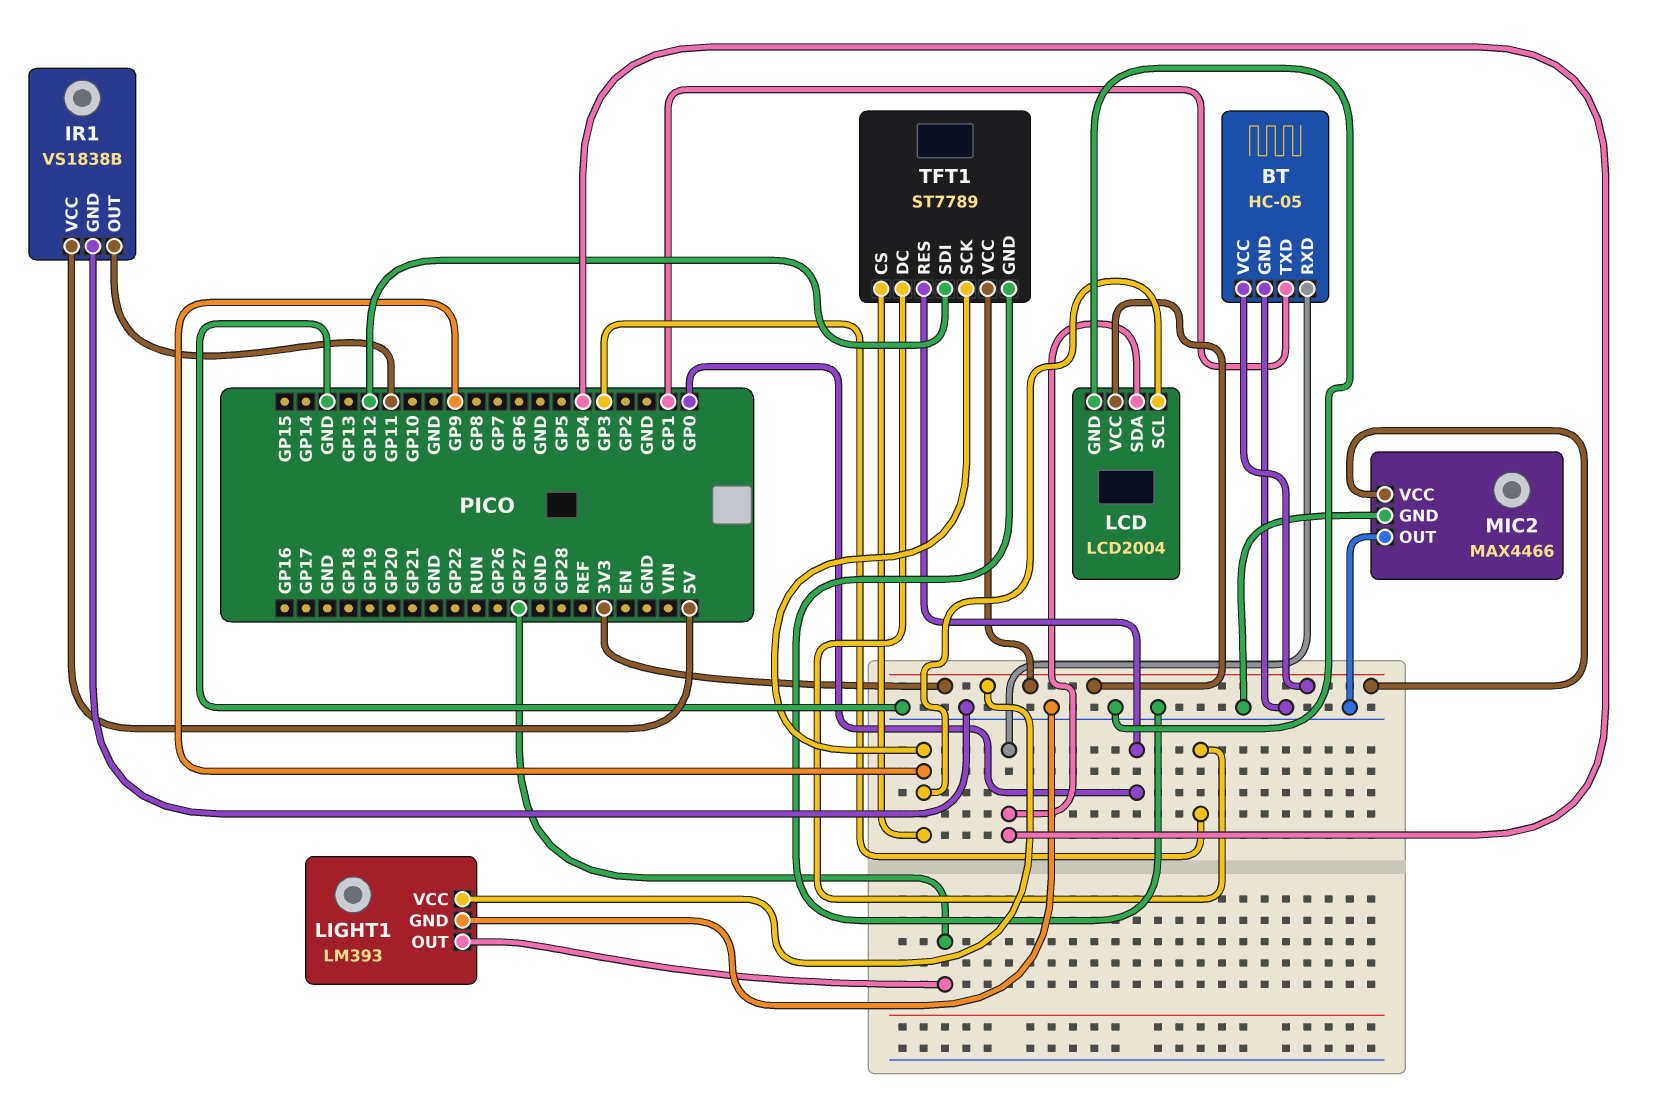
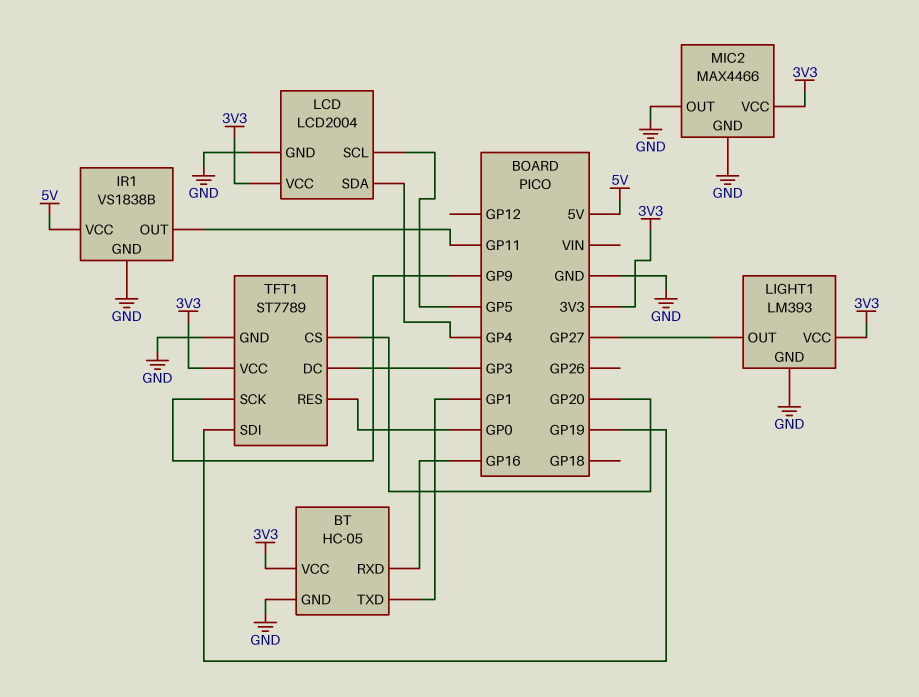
BT pin RXD: GP4 -> GP16
LCD pin SCL: GP9 -> GP5
TFT1 pin CS: GP9 -> GP20
TFT1 pin SDI: GP12 -> GP19

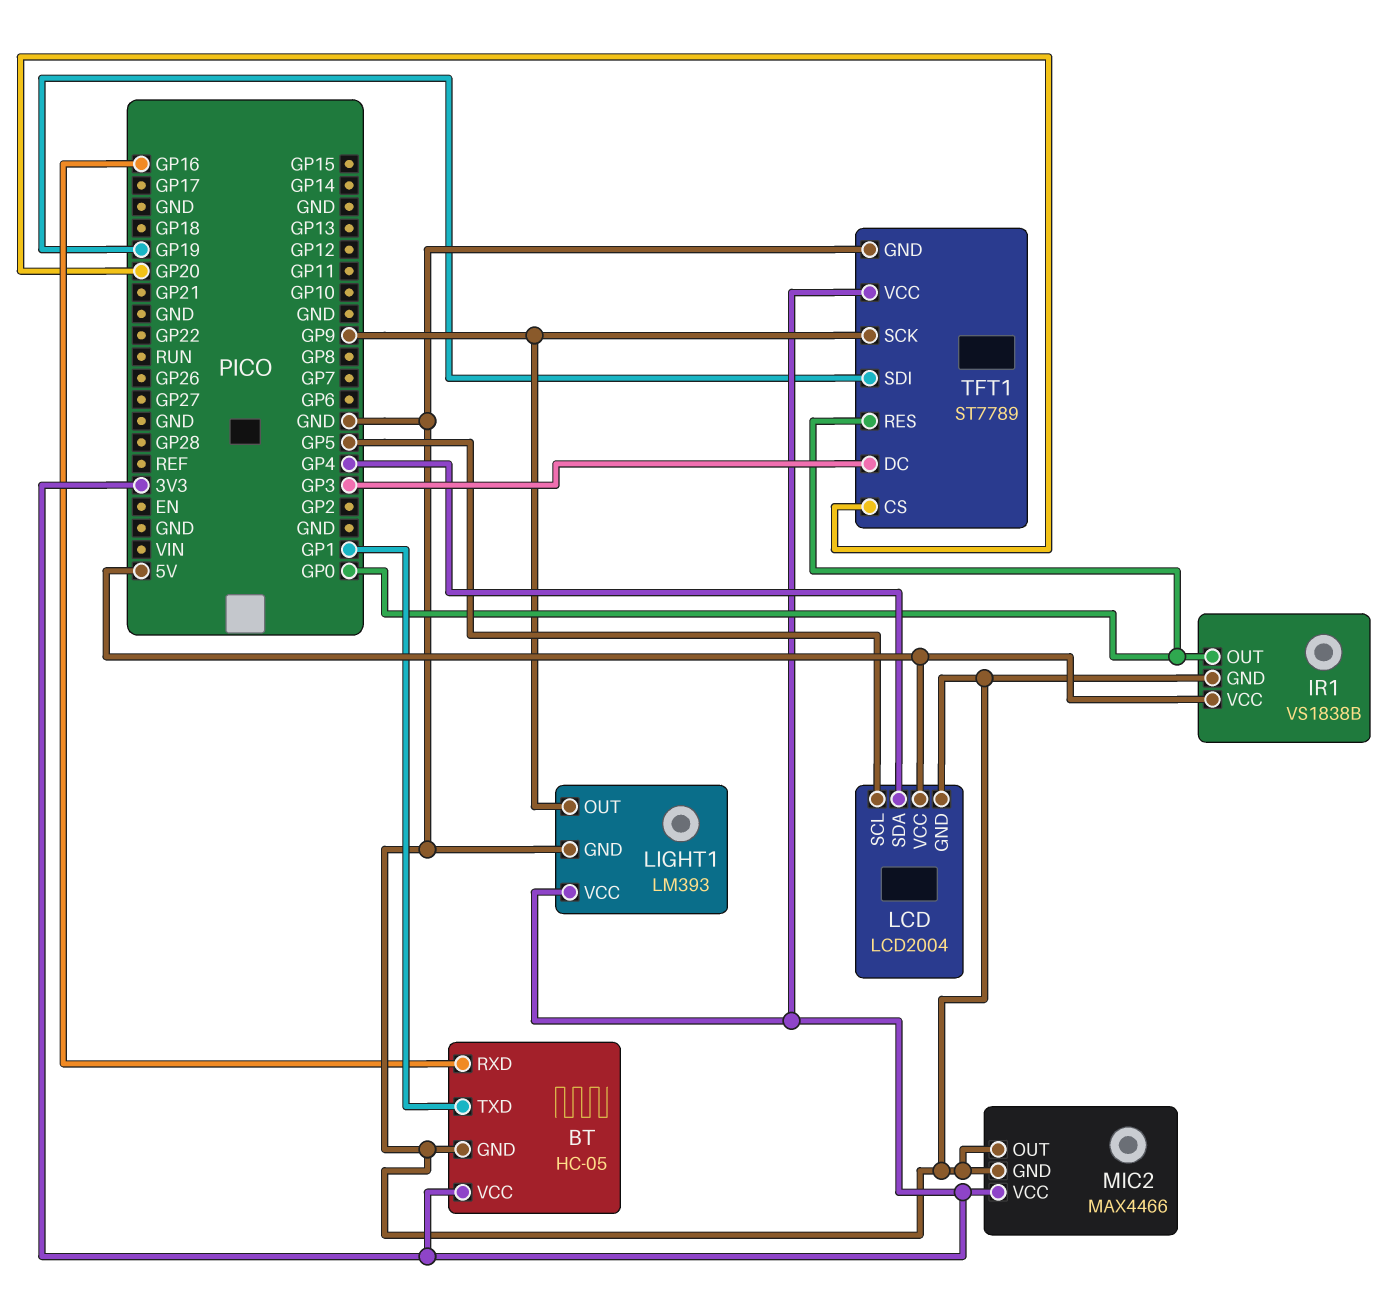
IR1 pin OUT: GP11 -> GP0
LCD pin VCC: 3V3 -> 5V
LIGHT1 pin OUT: GP27 -> GP9

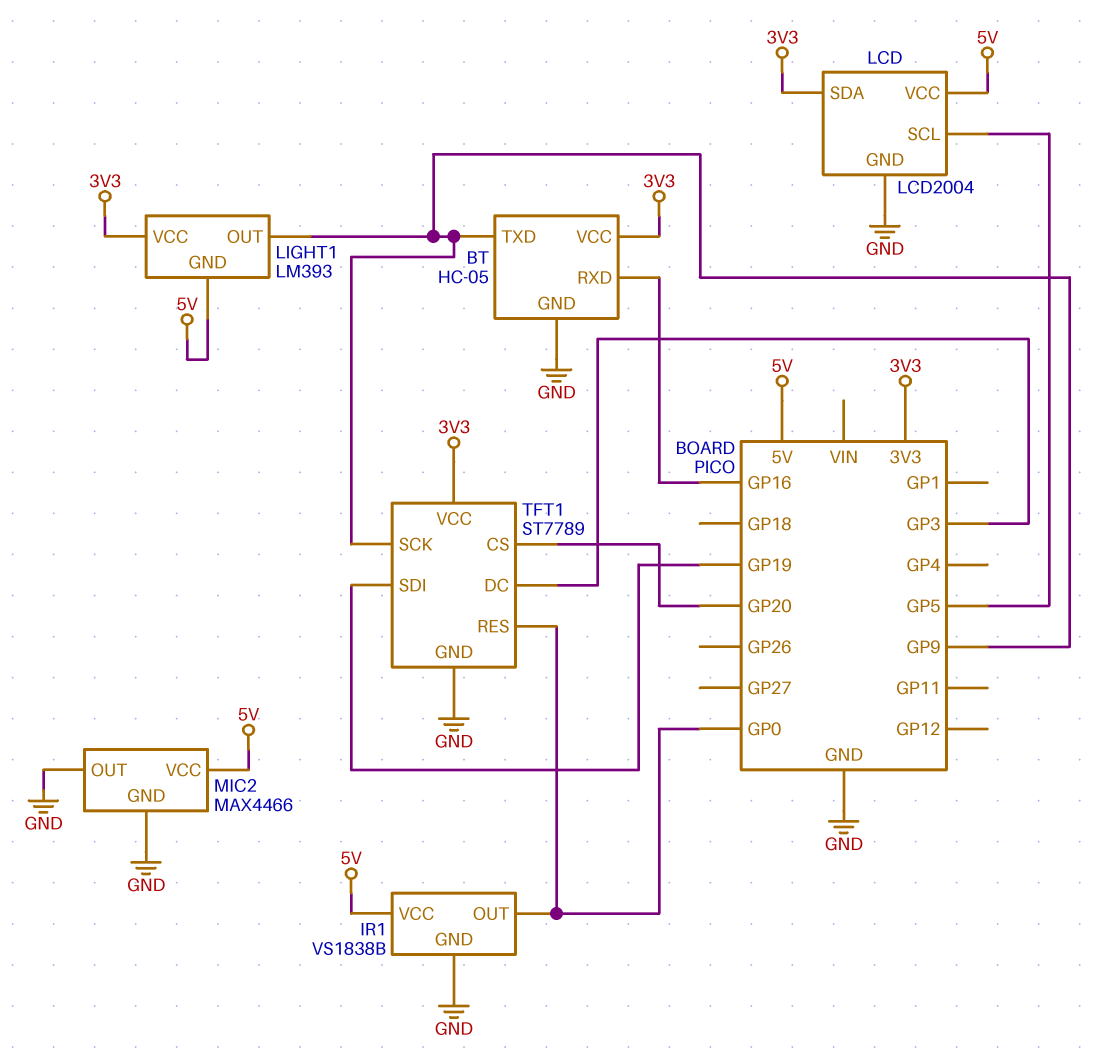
BT pin TXD: GP1 -> GP9
LCD pin SDA: GP4 -> 3V3
LIGHT1 pin GND: GND -> 5V
MIC2 pin VCC: 3V3 -> 5V

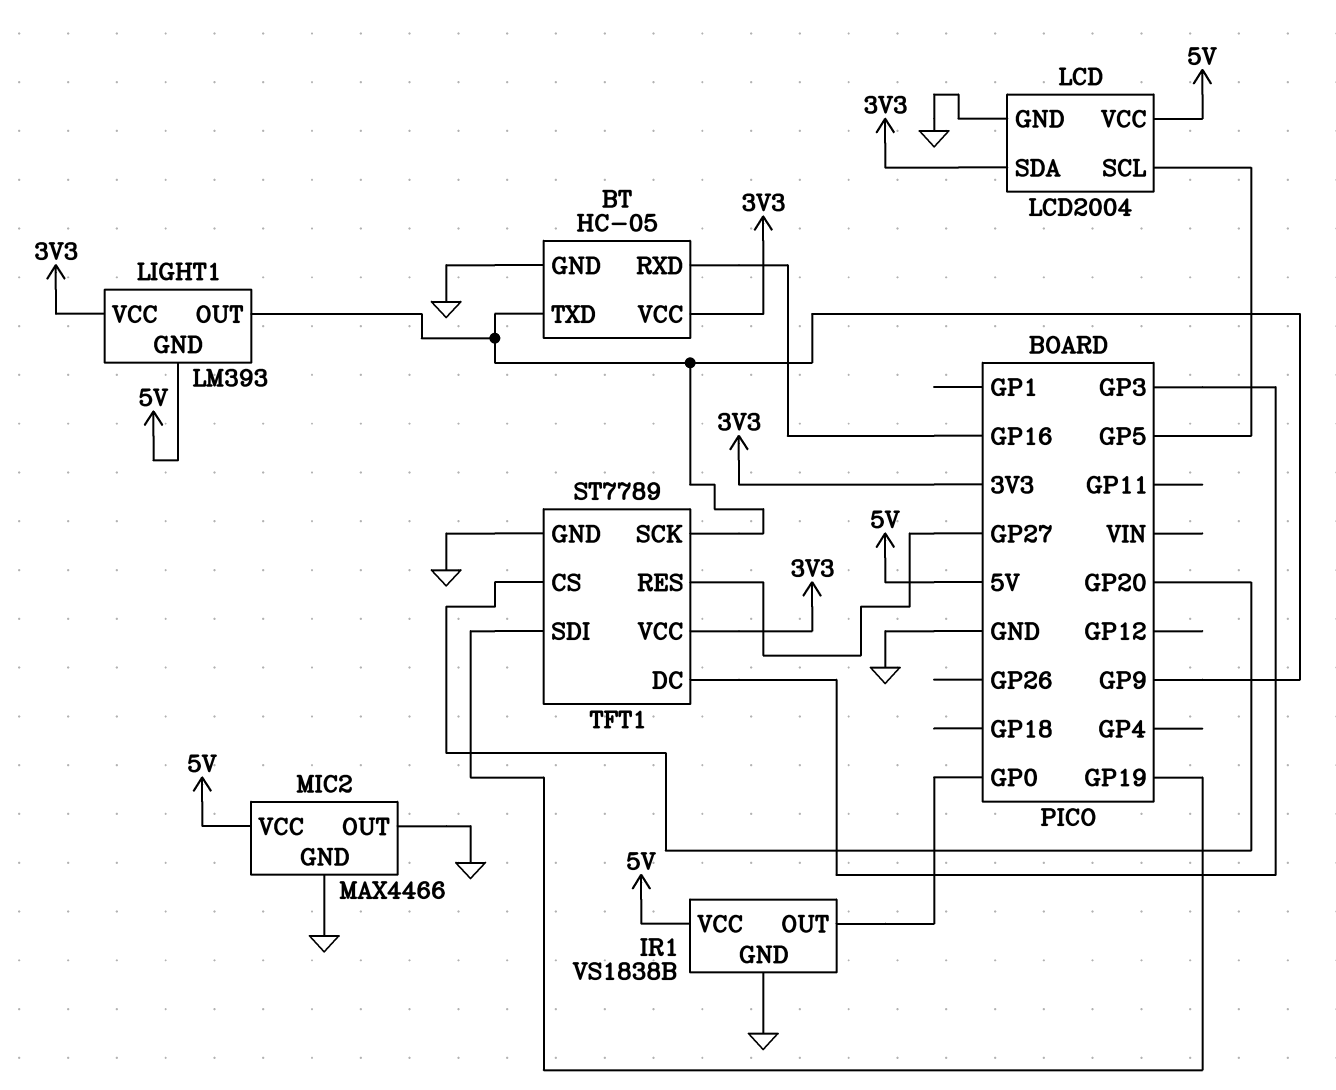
TFT1 pin RES: GP0 -> GP27

